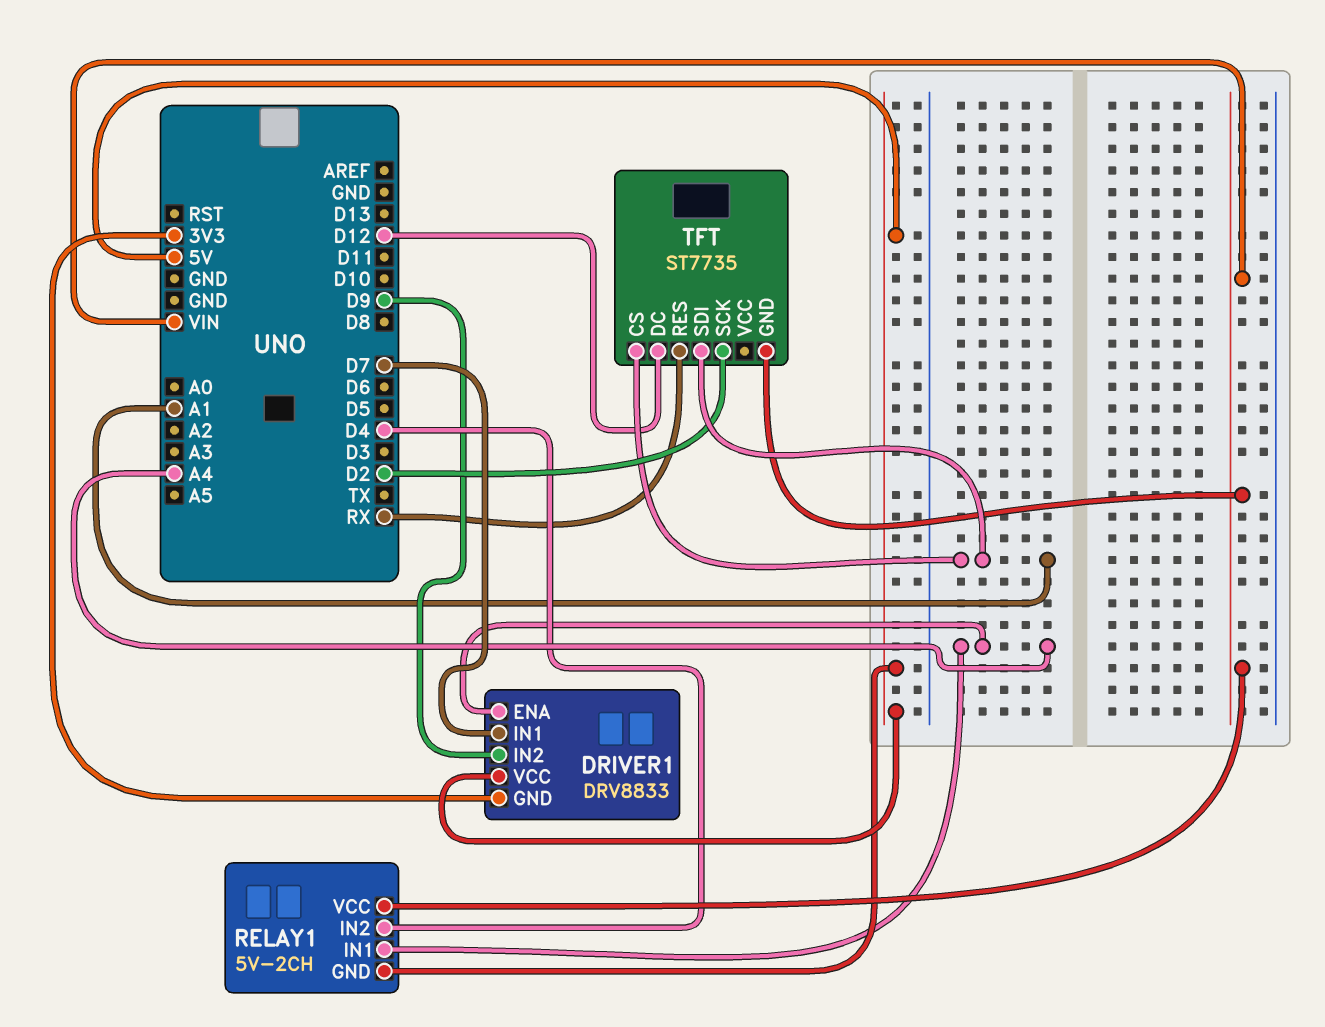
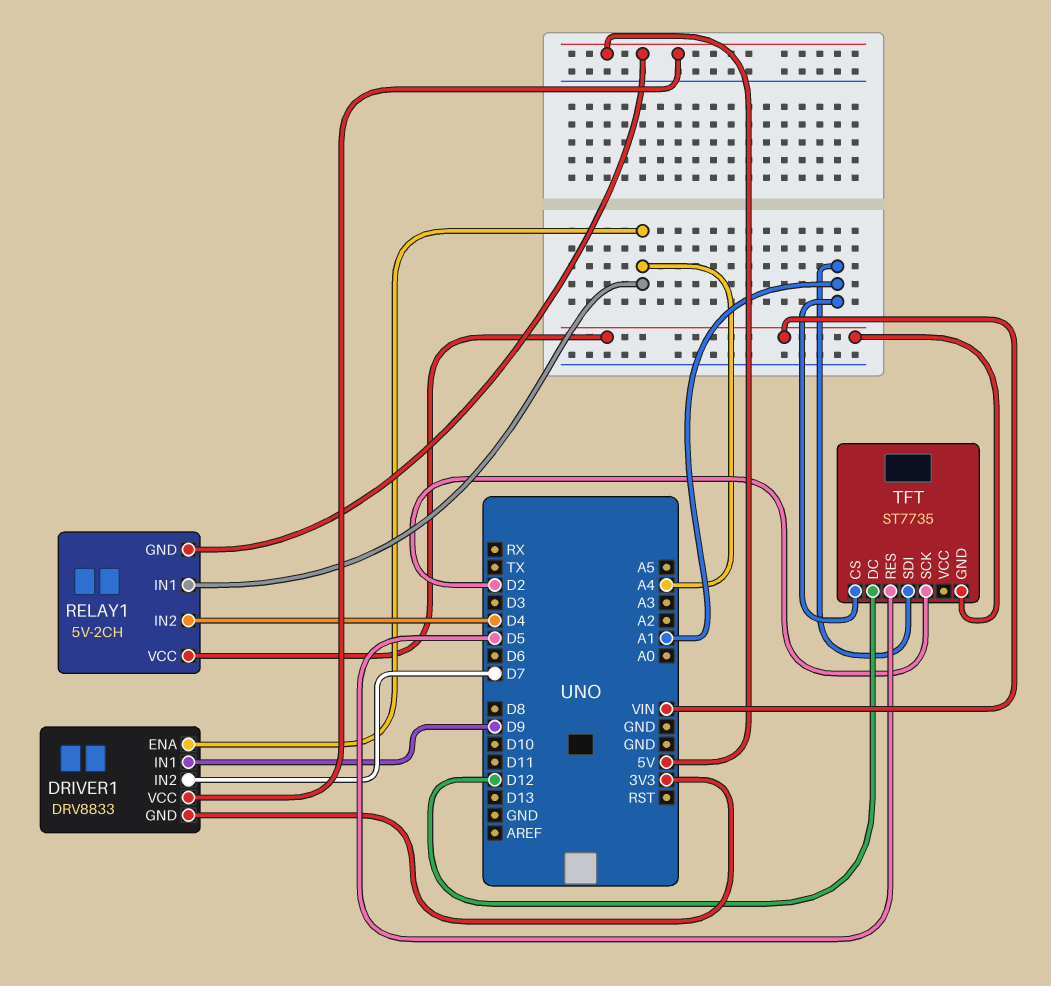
DRIVER1 pin IN1: D7 -> D9
DRIVER1 pin IN2: D9 -> D7
TFT pin RES: RX -> D5

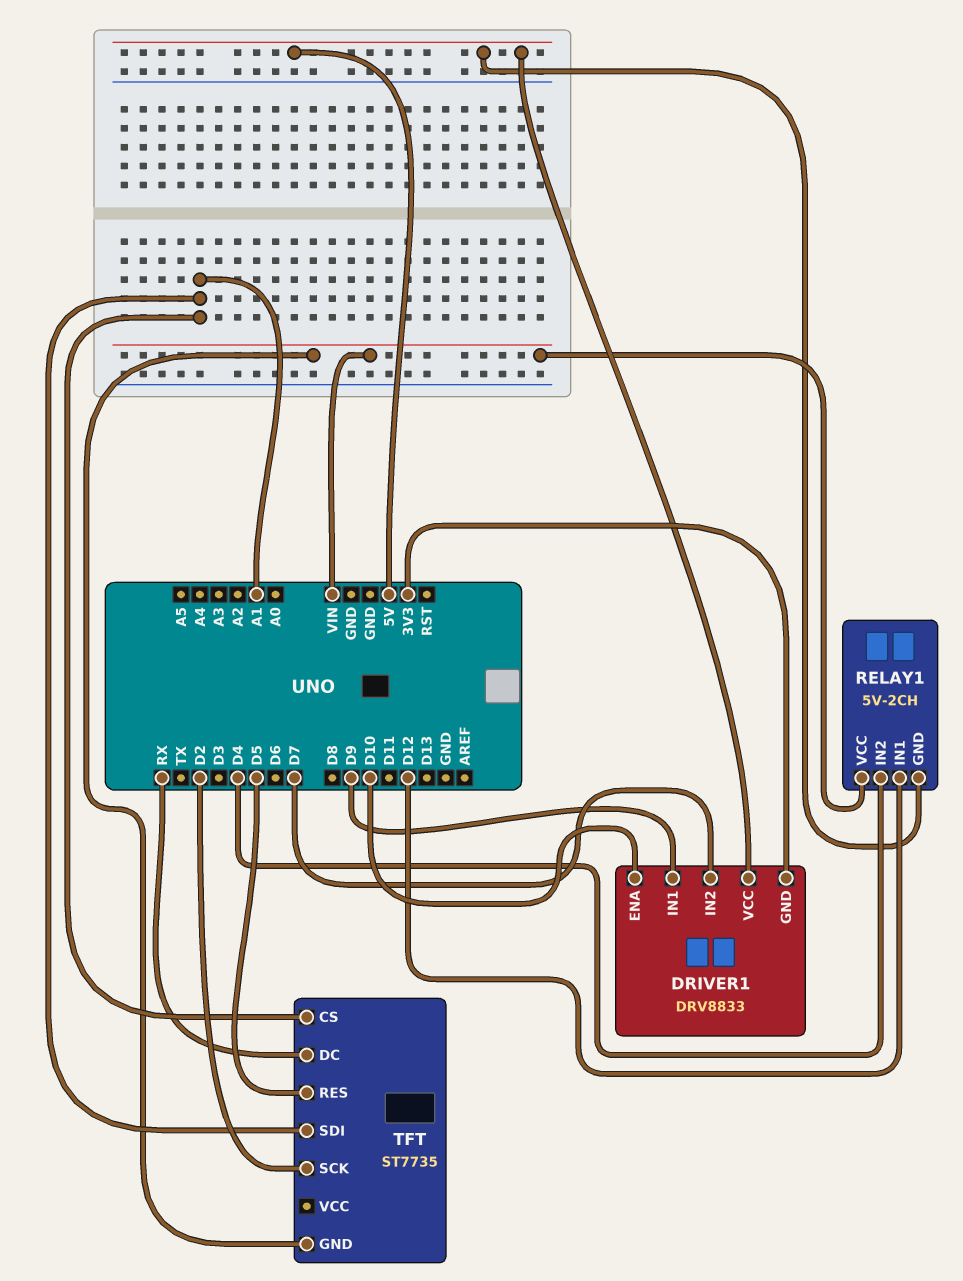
DRIVER1 pin ENA: A4 -> D10
RELAY1 pin IN1: A4 -> D12
TFT pin DC: D12 -> RX

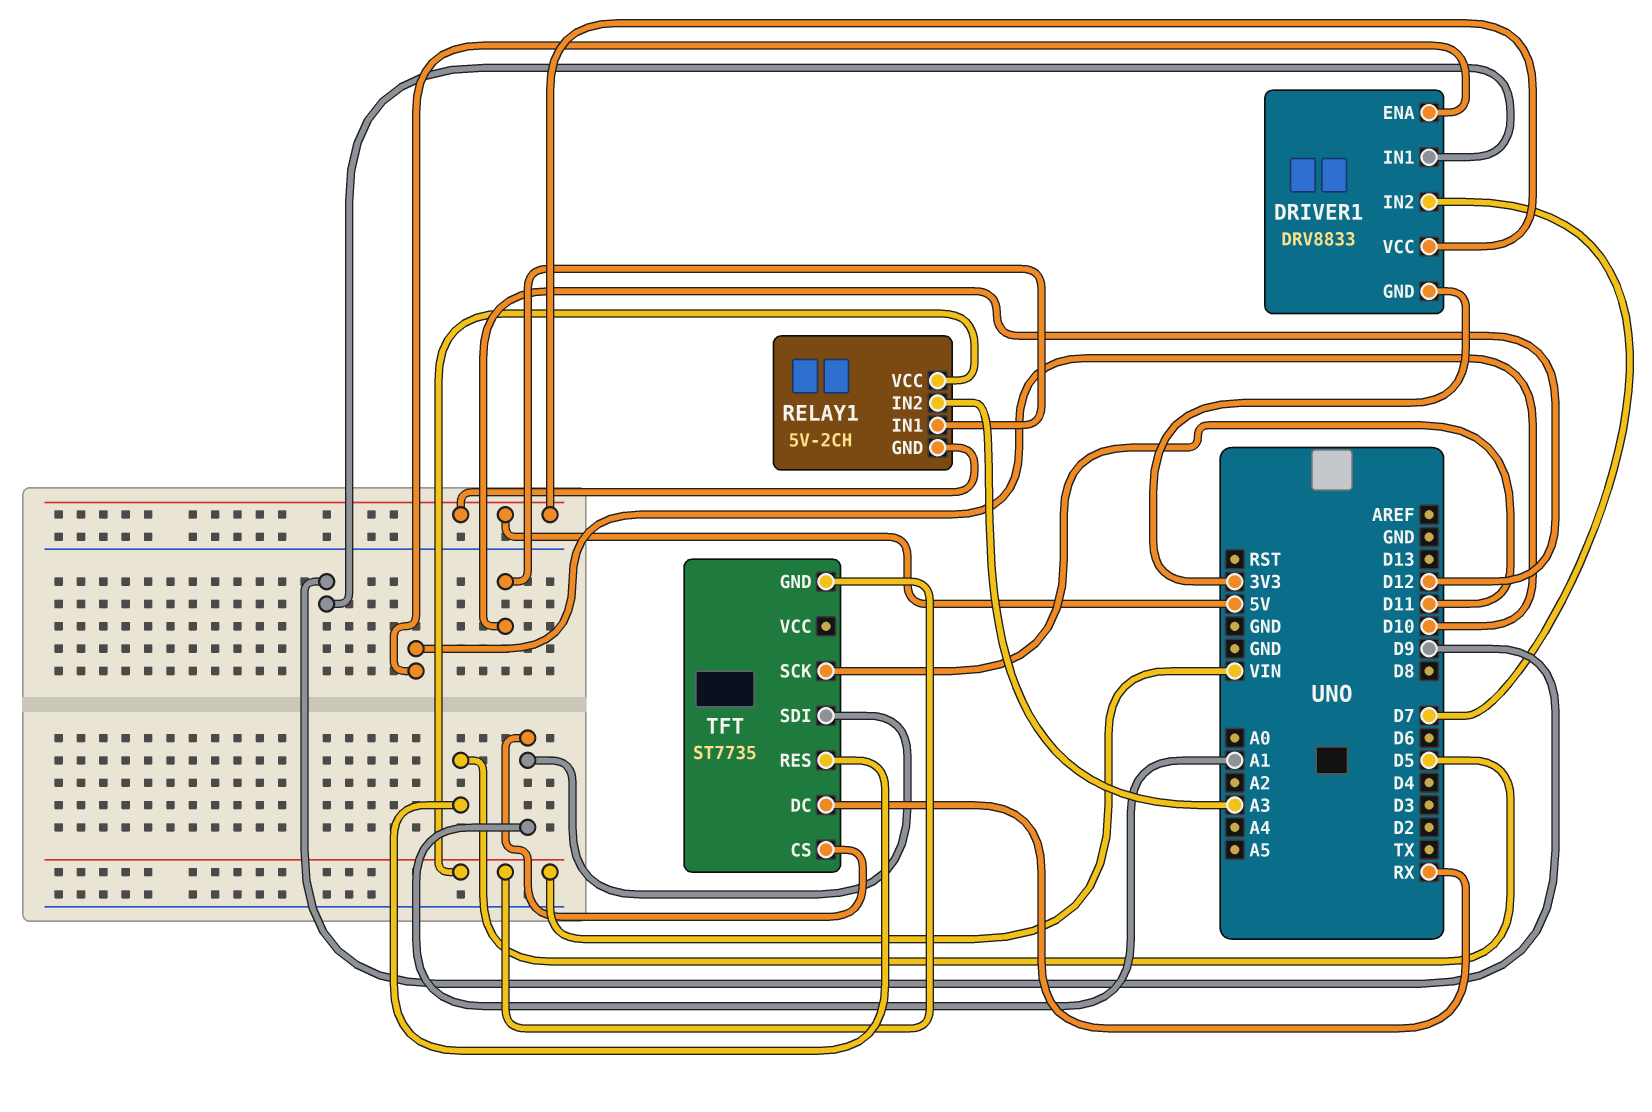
RELAY1 pin IN2: D4 -> A3
TFT pin SCK: D2 -> D11

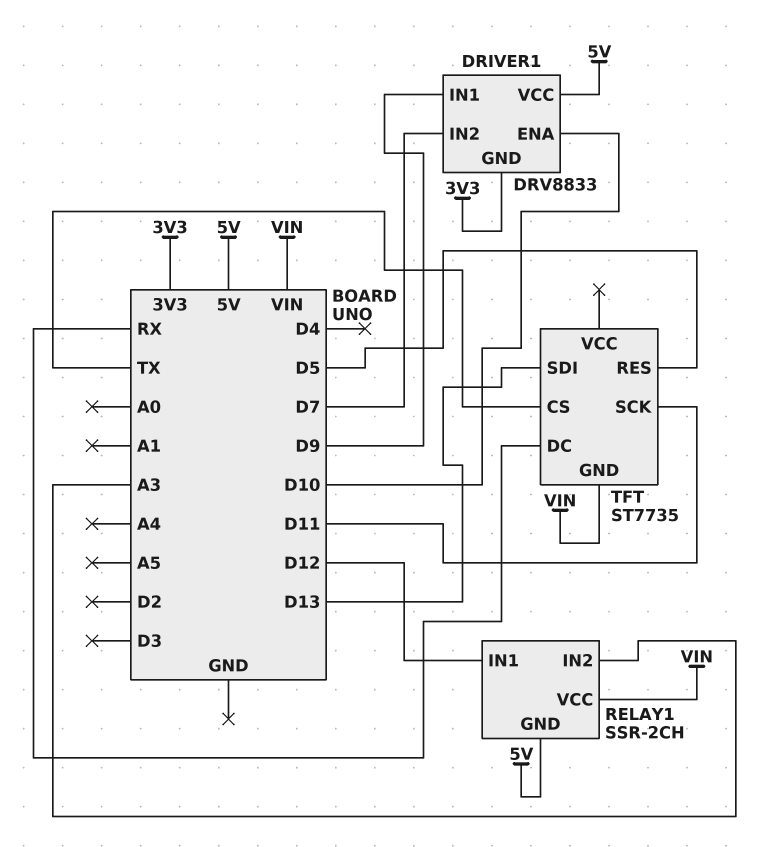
RELAY1: 5V-2CH -> SSR-2CH
TFT pin CS: A1 -> TX
TFT pin SDI: A1 -> D13

